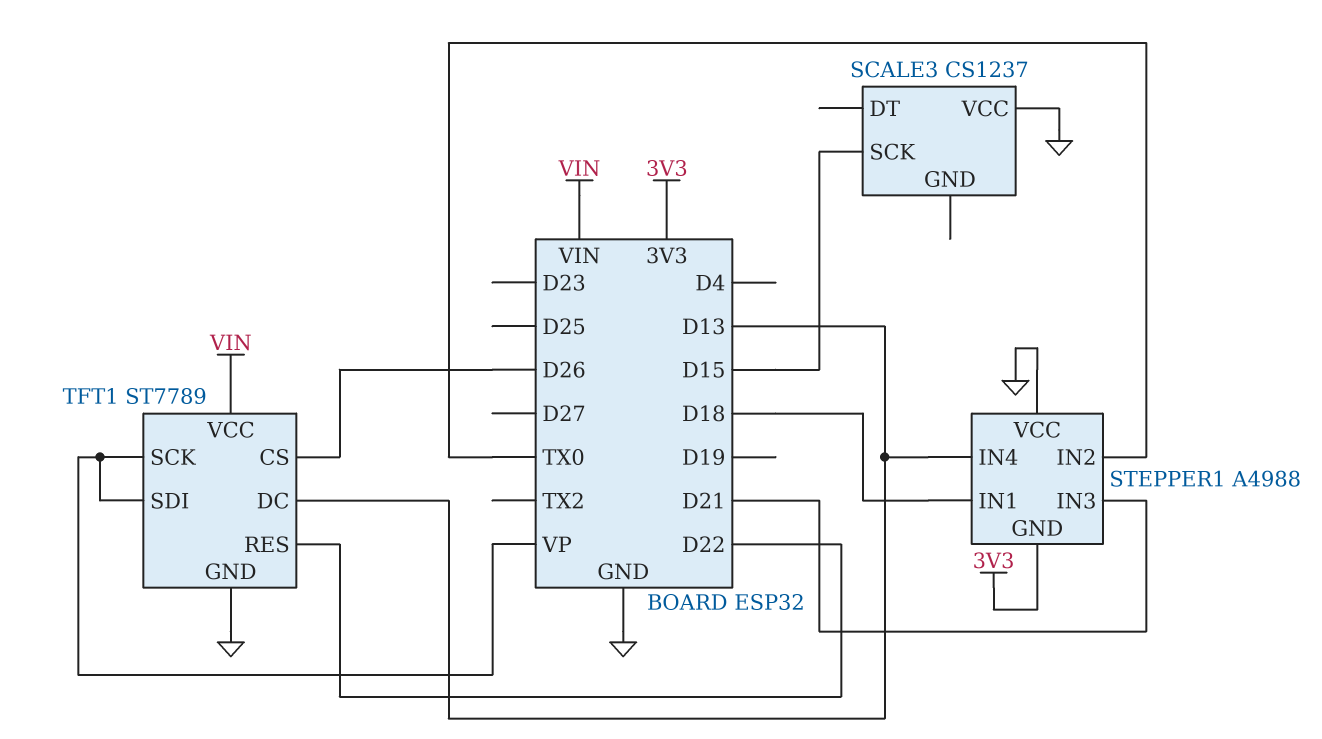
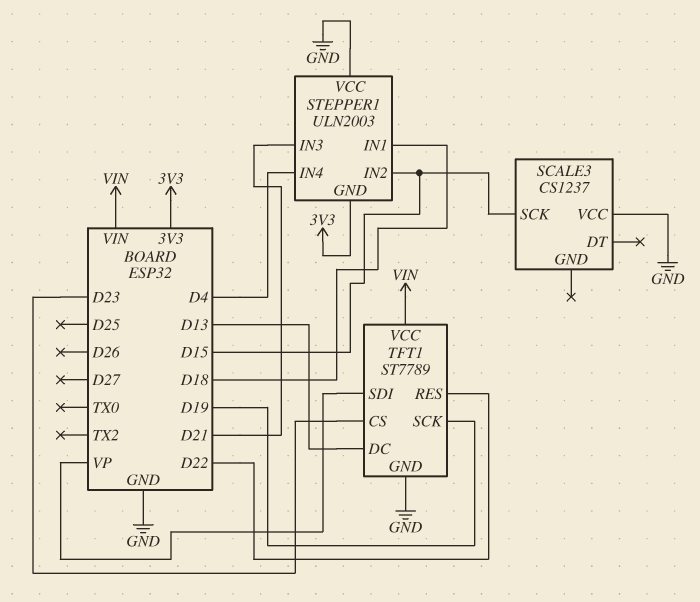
STEPPER1: A4988 -> ULN2003
STEPPER1 pin IN2: TX0 -> D15
STEPPER1 pin IN4: D13 -> D4
TFT1 pin CS: D26 -> D23
TFT1 pin SCK: VP -> D19

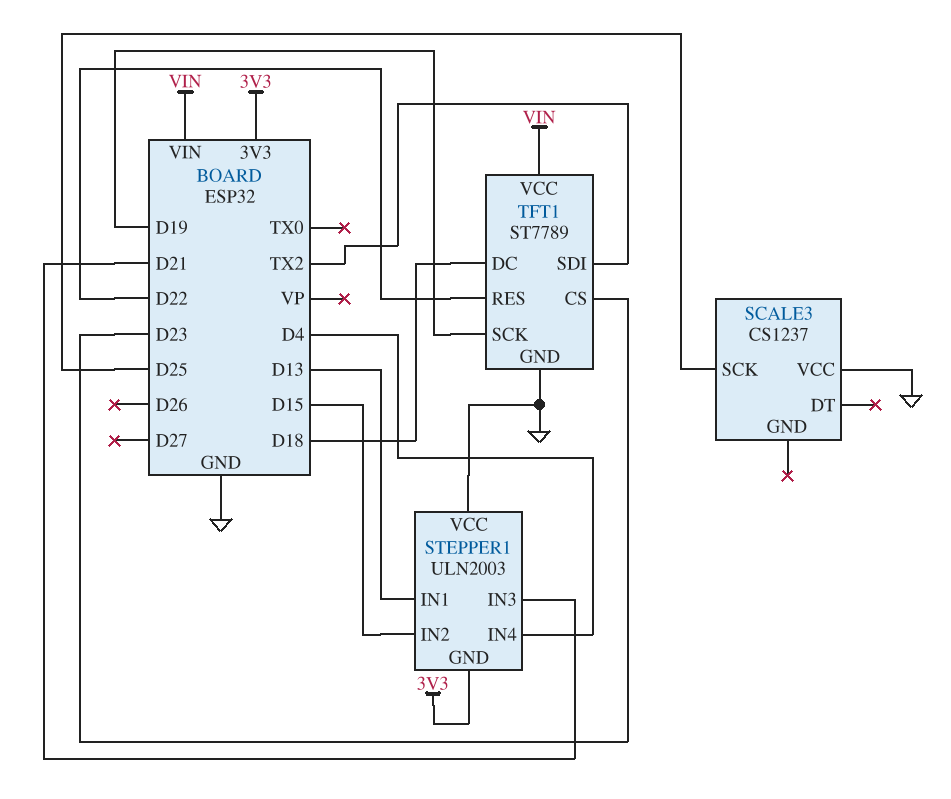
SCALE3 pin SCK: D15 -> D25
STEPPER1 pin IN1: D18 -> D13
TFT1 pin DC: D13 -> D18
TFT1 pin SDI: VP -> TX2

